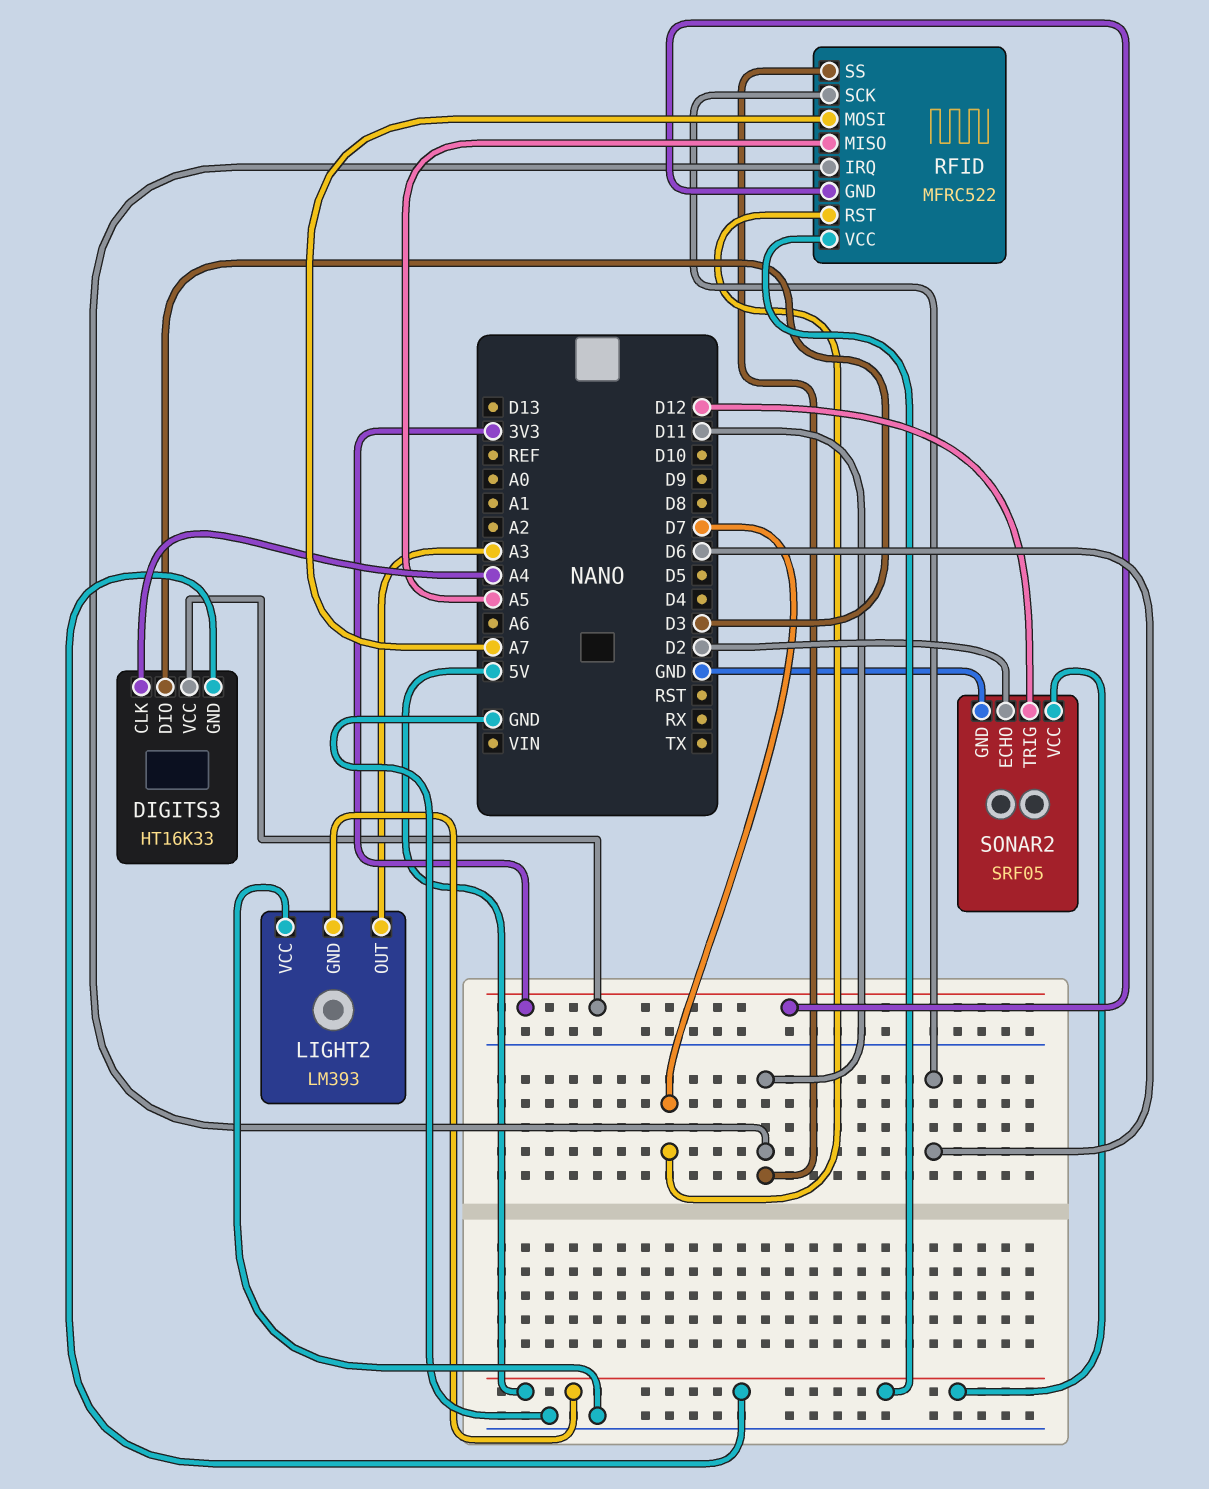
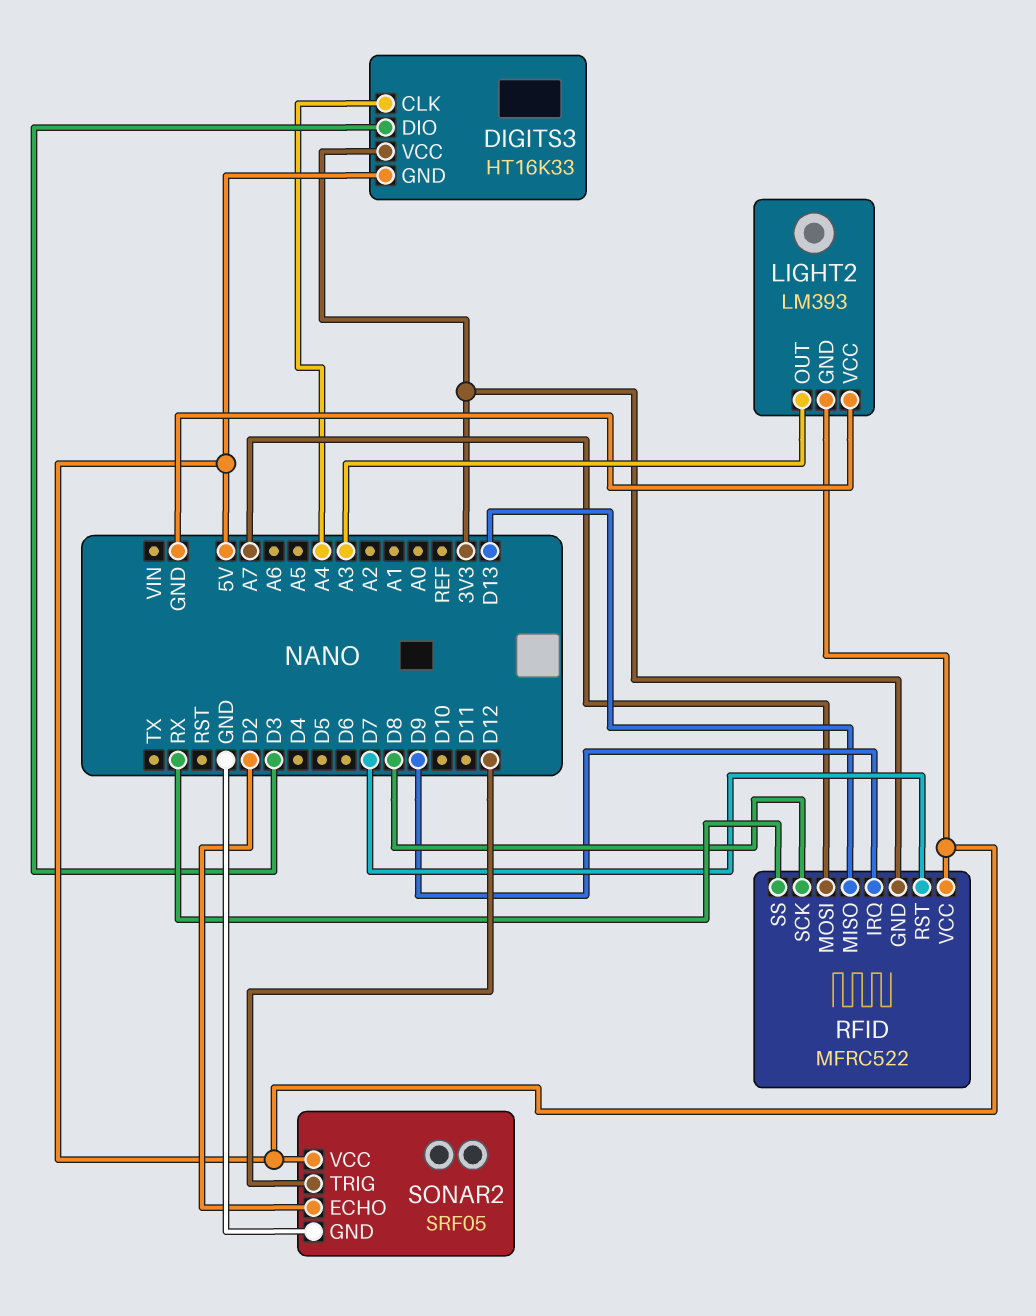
RFID pin IRQ: D11 -> D9
RFID pin MISO: A5 -> D13
RFID pin SCK: D6 -> D8
RFID pin SS: D11 -> RX

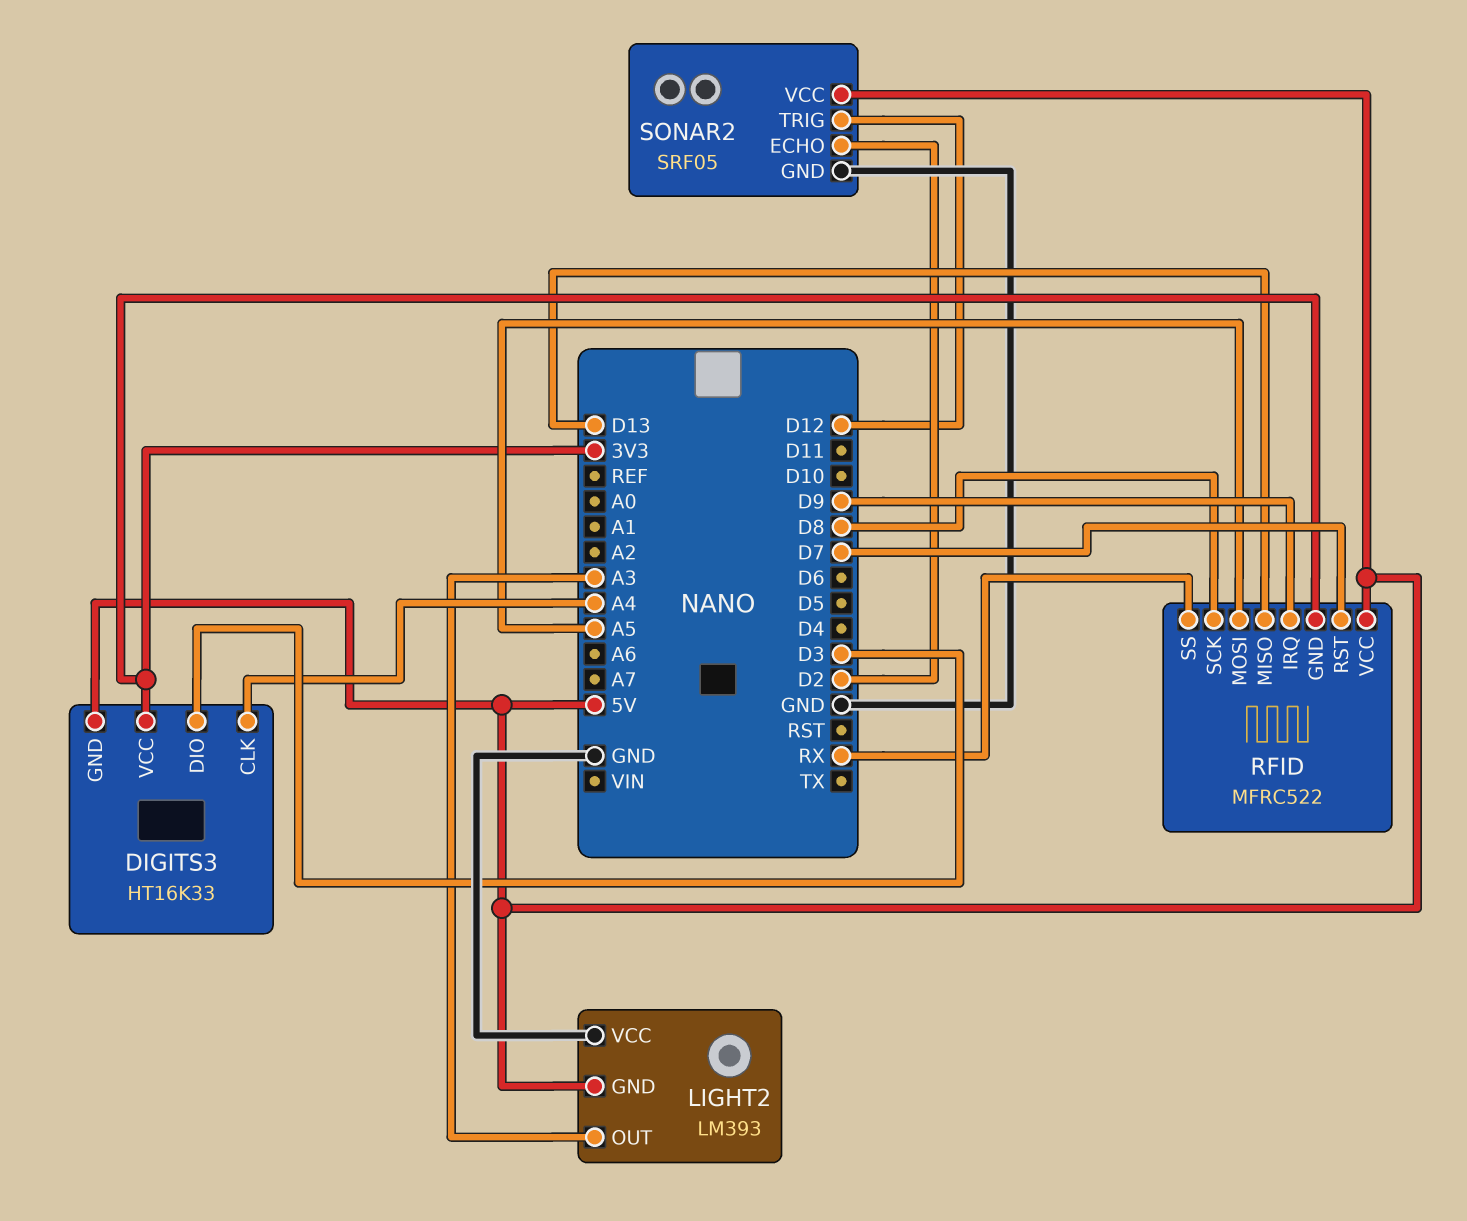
RFID pin MOSI: A7 -> A5

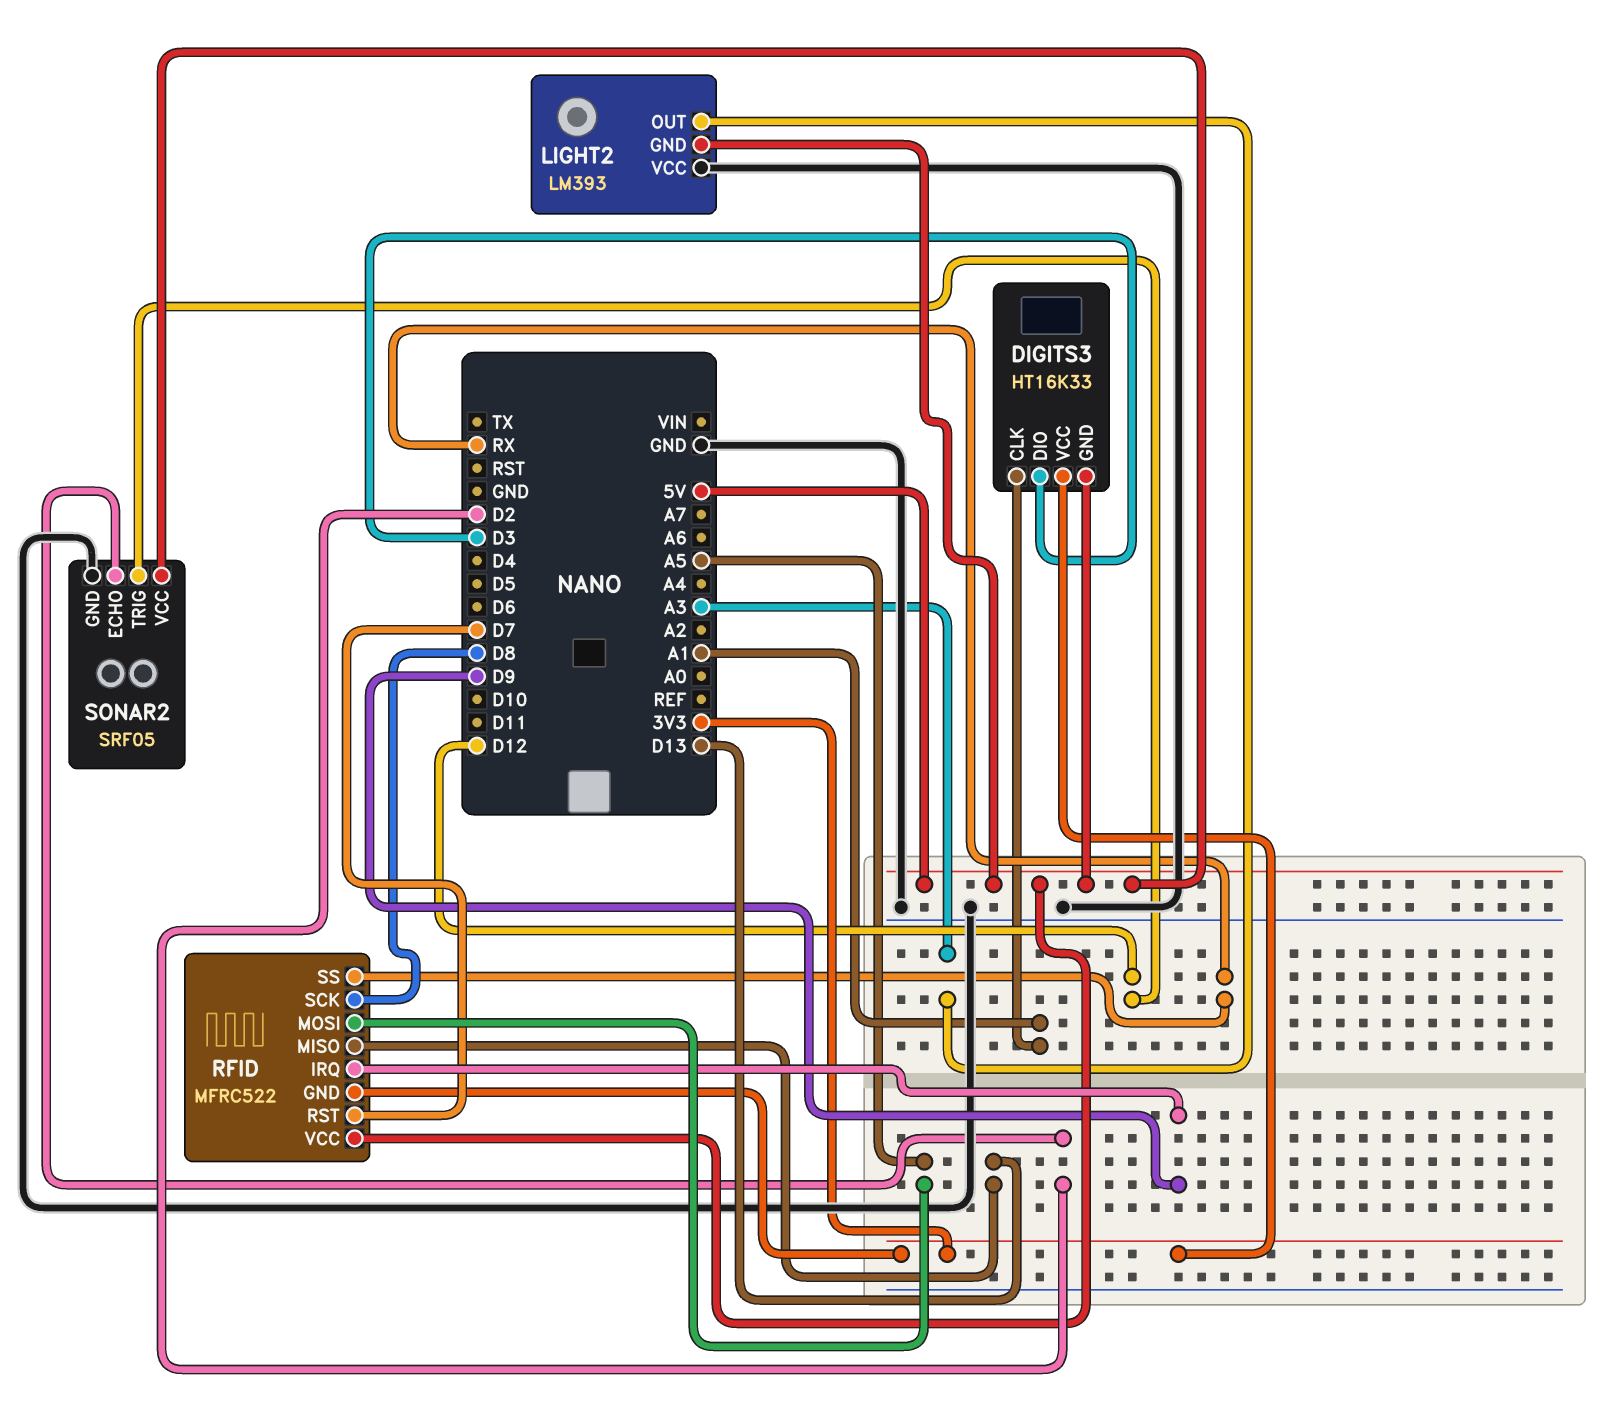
DIGITS3 pin CLK: A4 -> A1

